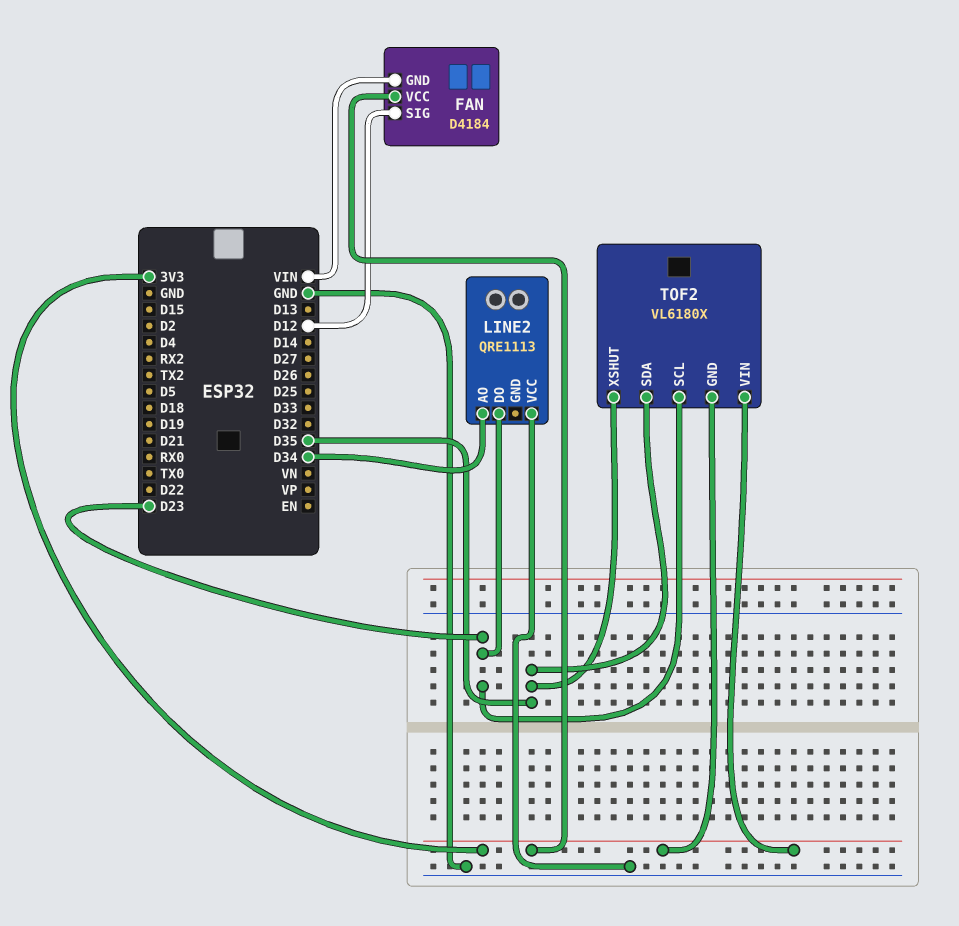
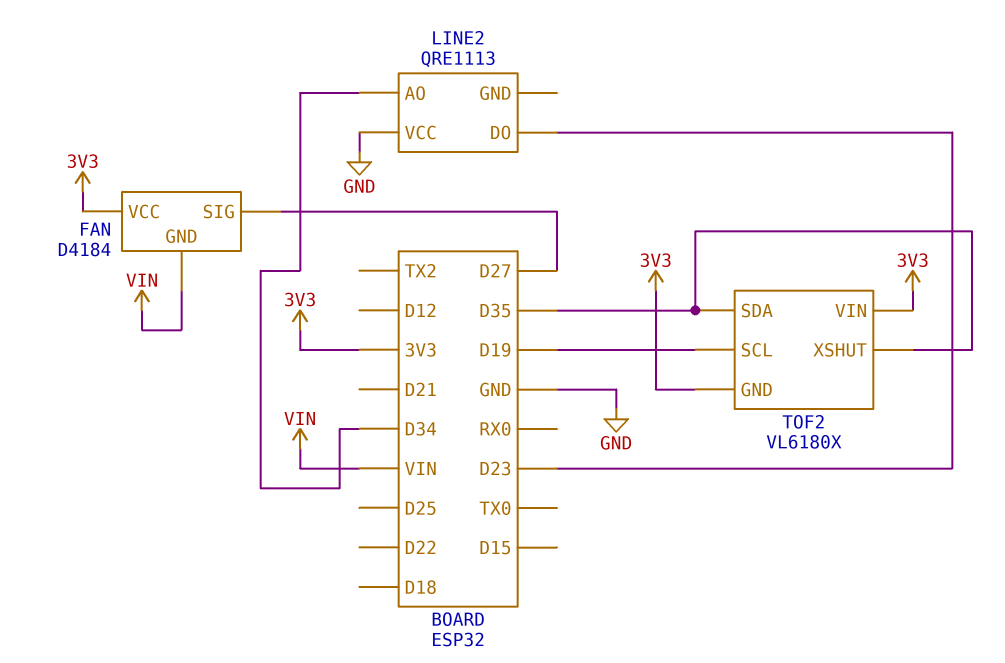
FAN pin SIG: D12 -> D27
TOF2 pin SCL: D23 -> D19

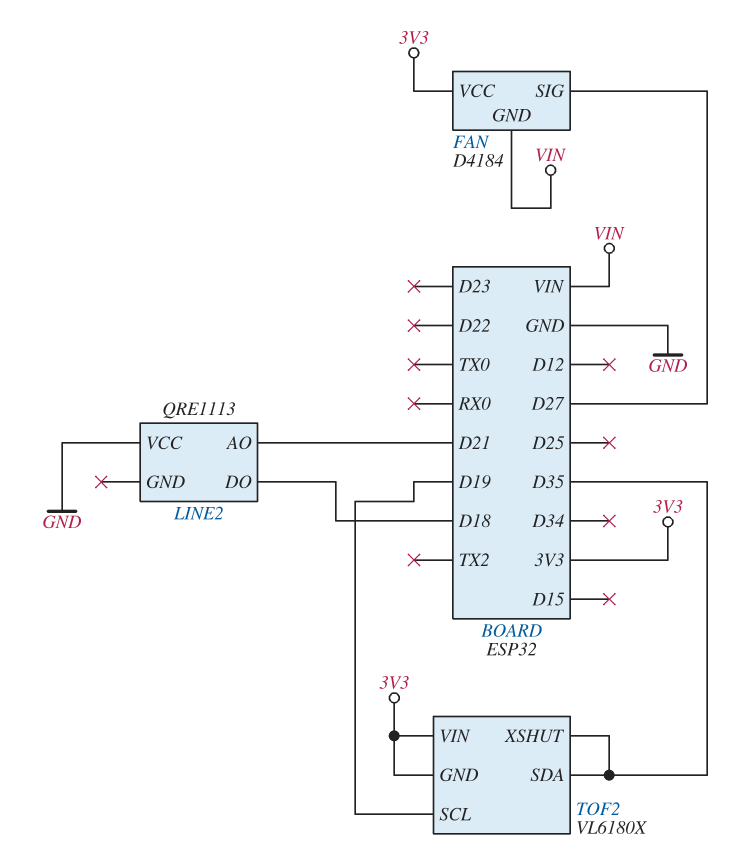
LINE2 pin AO: D34 -> D21
LINE2 pin DO: D23 -> D18

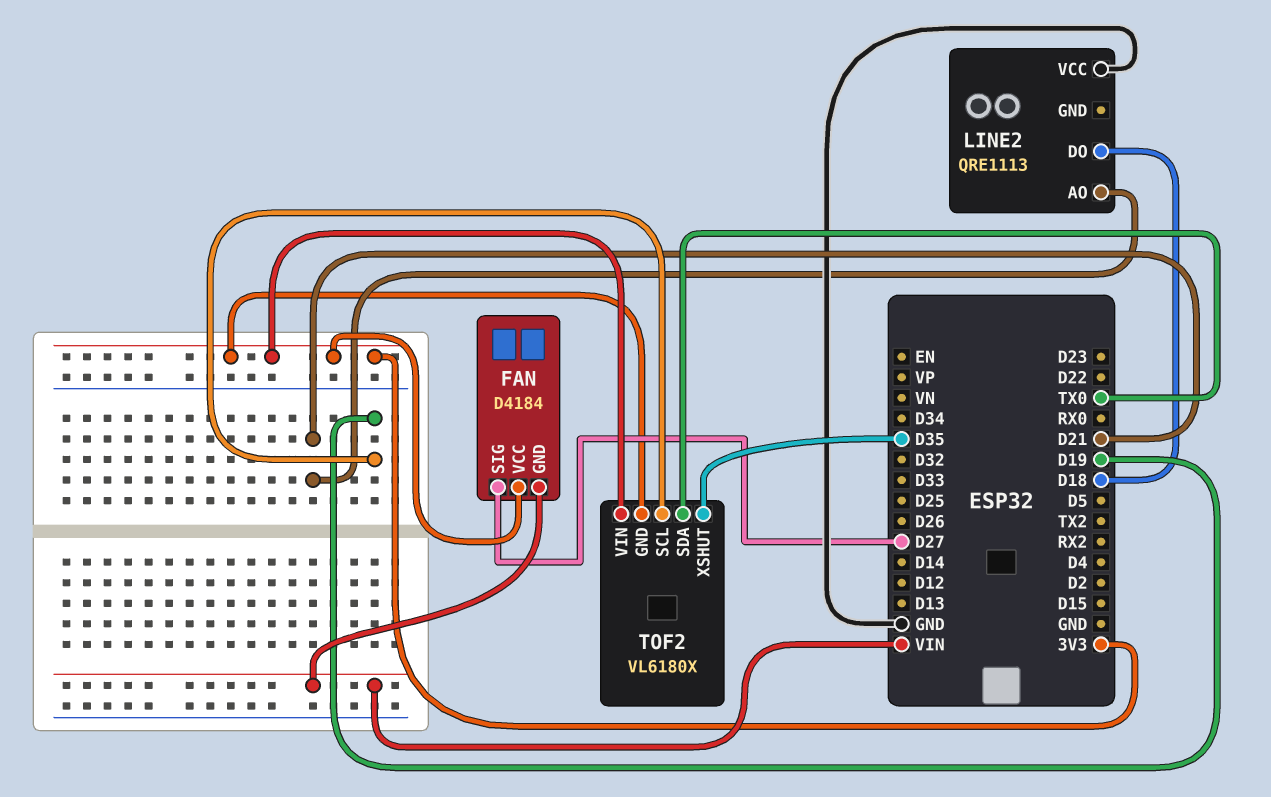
TOF2 pin SDA: D35 -> TX0

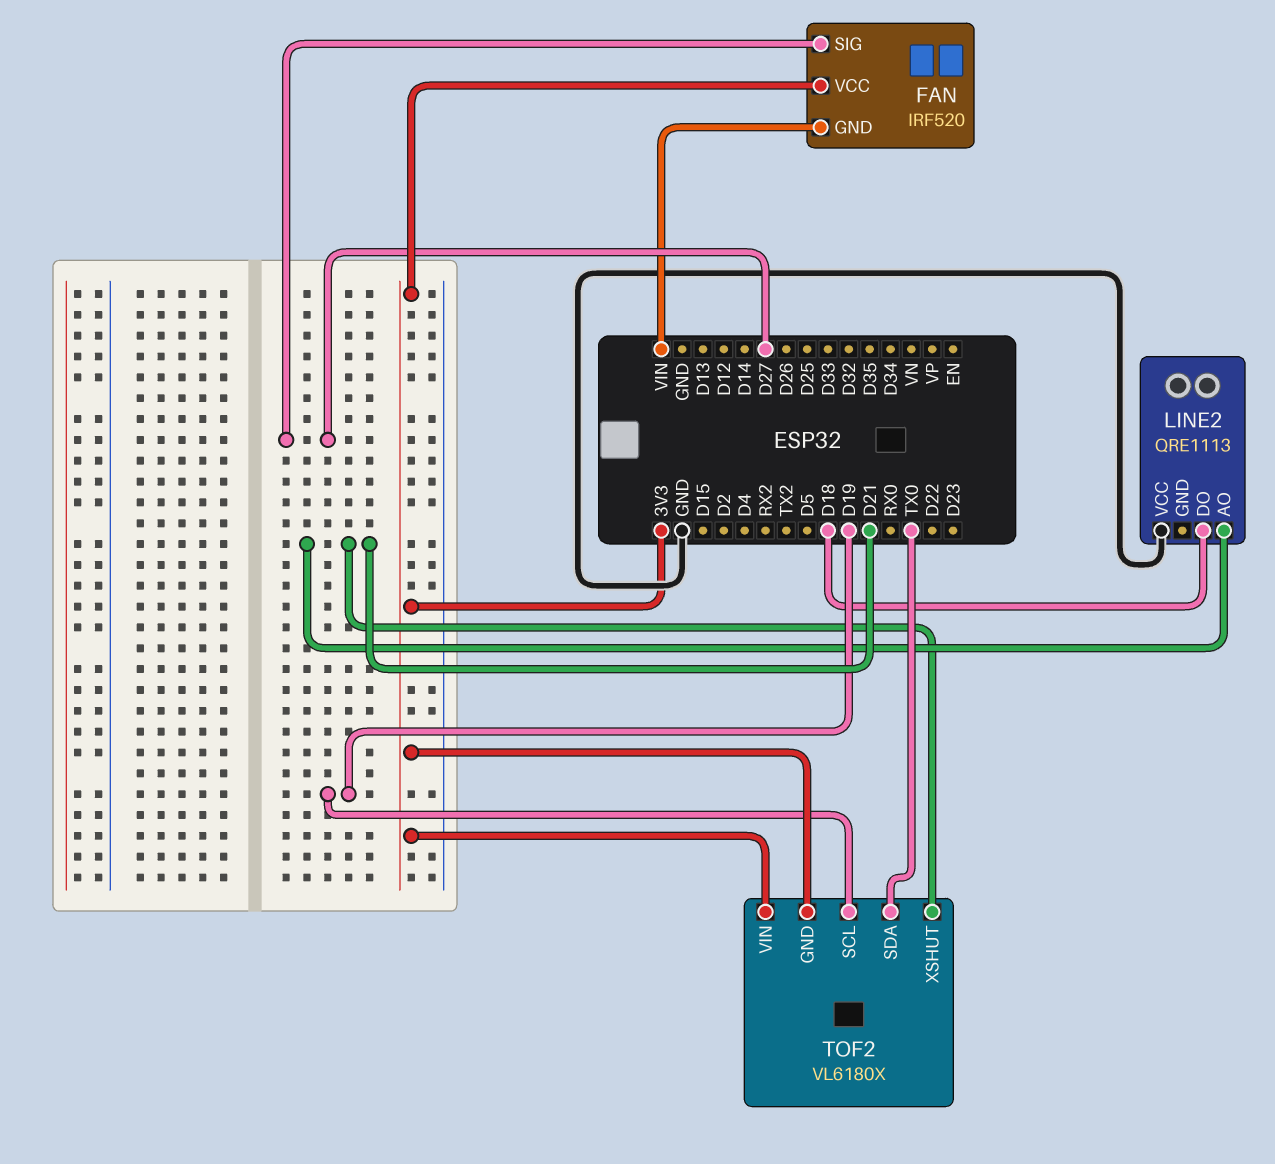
FAN: D4184 -> IRF520
TOF2 pin XSHUT: D35 -> D21

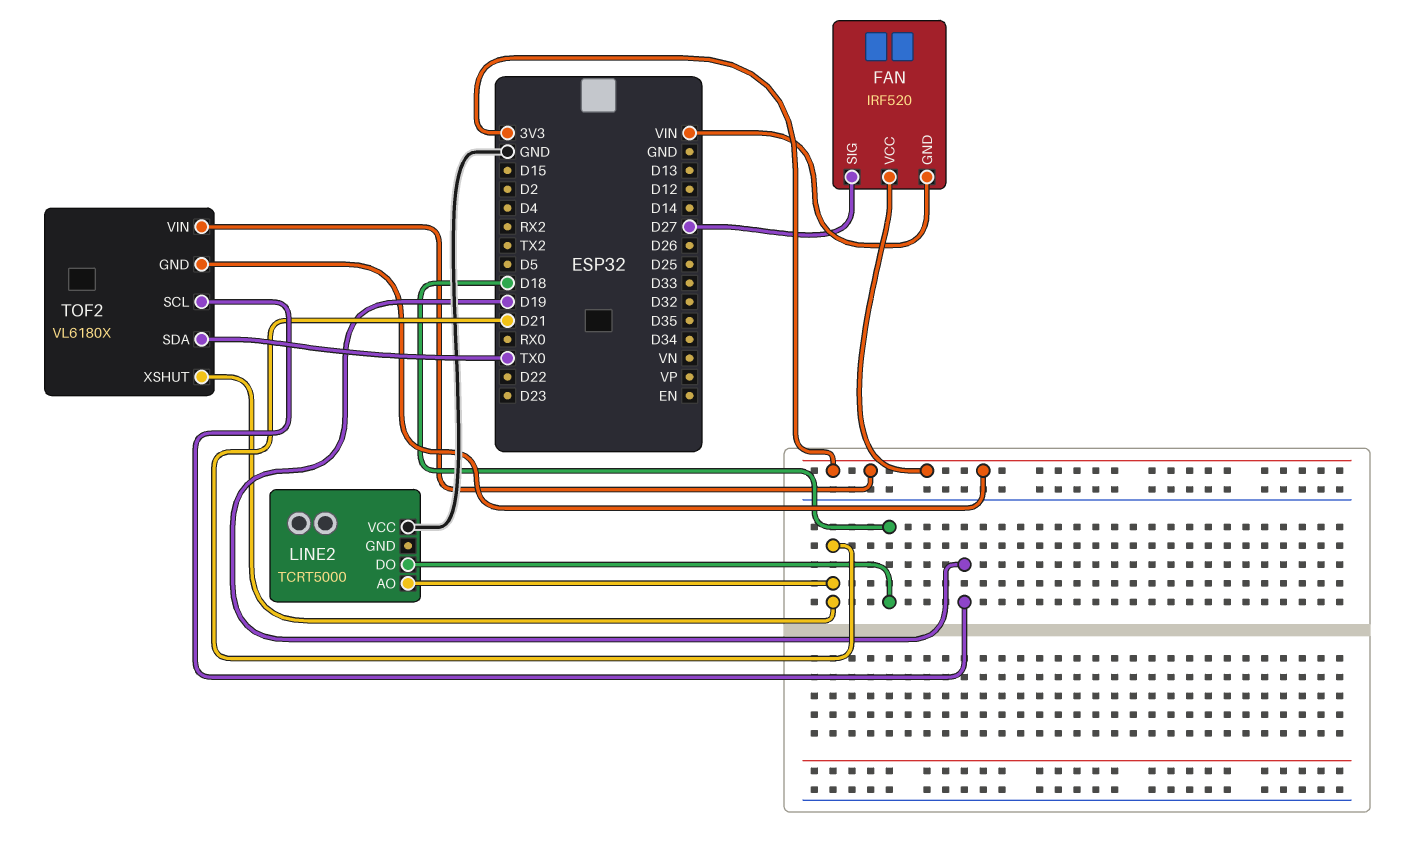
LINE2: QRE1113 -> TCRT5000

